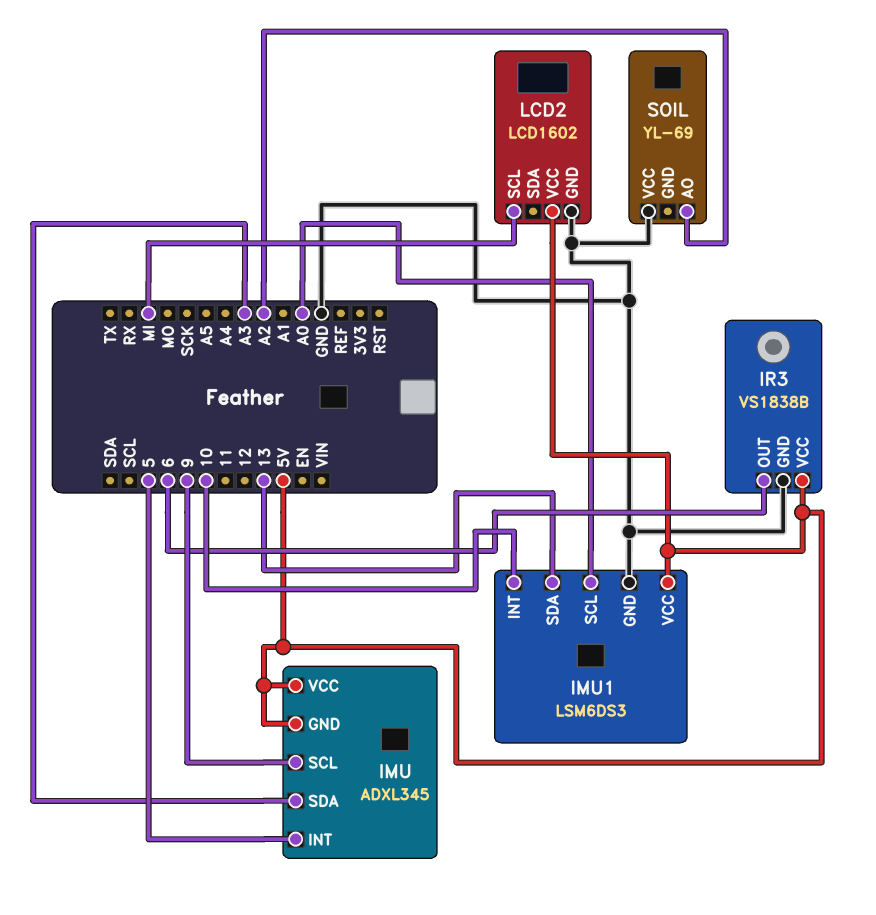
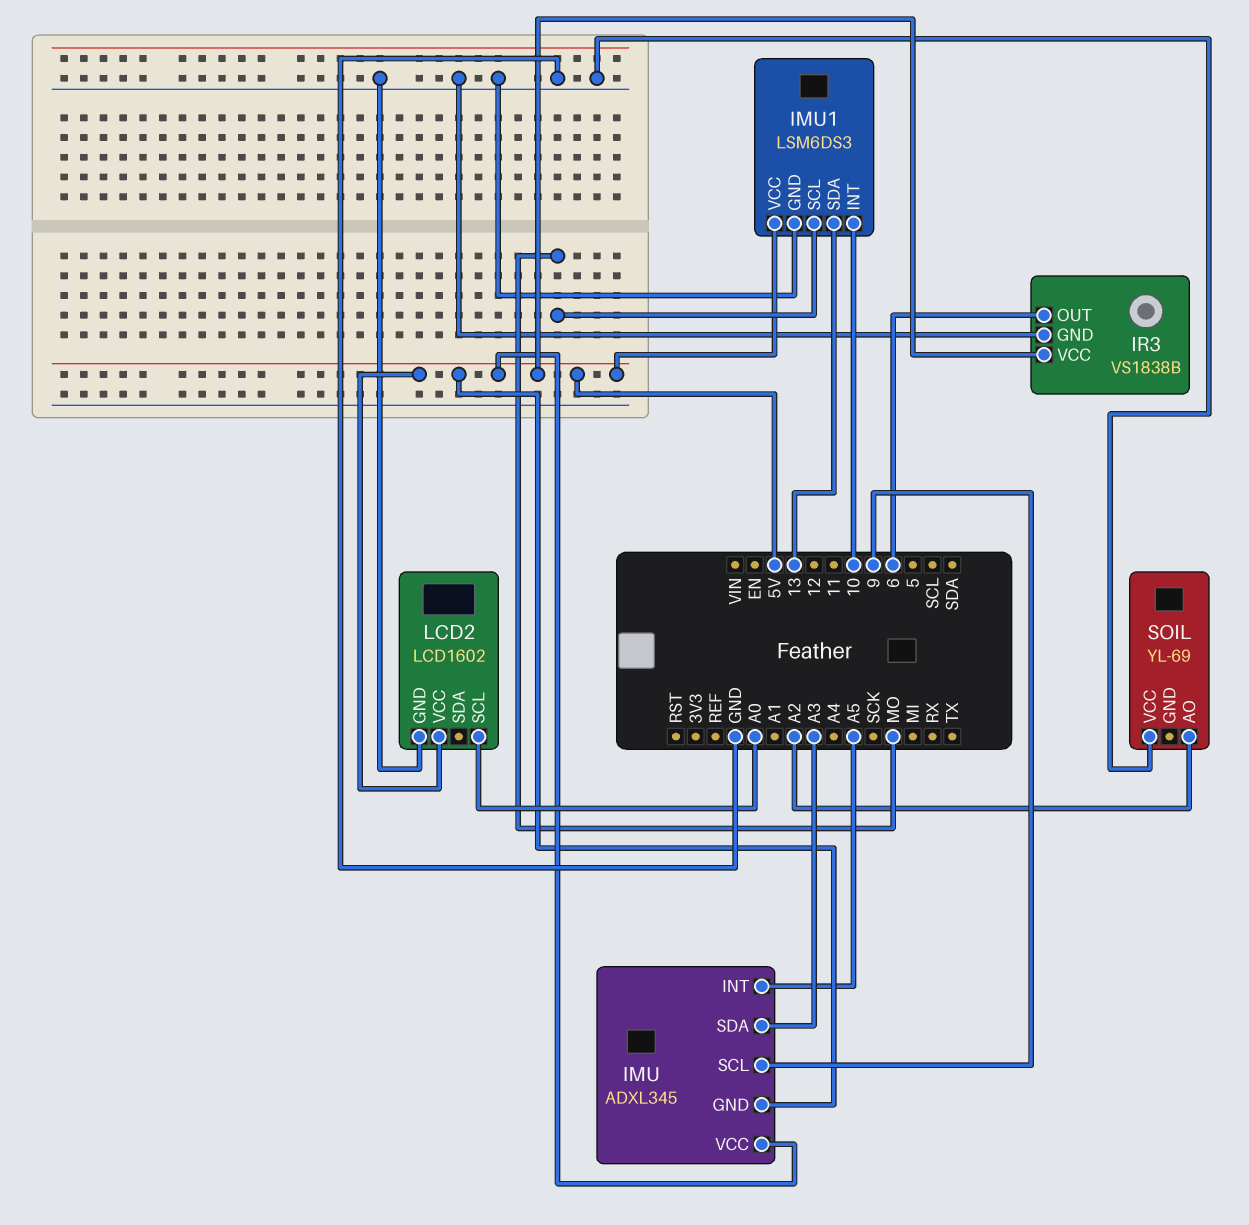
IMU pin INT: 5 -> A5
IMU1 pin SCL: A0 -> MO
LCD2 pin SCL: MI -> A0

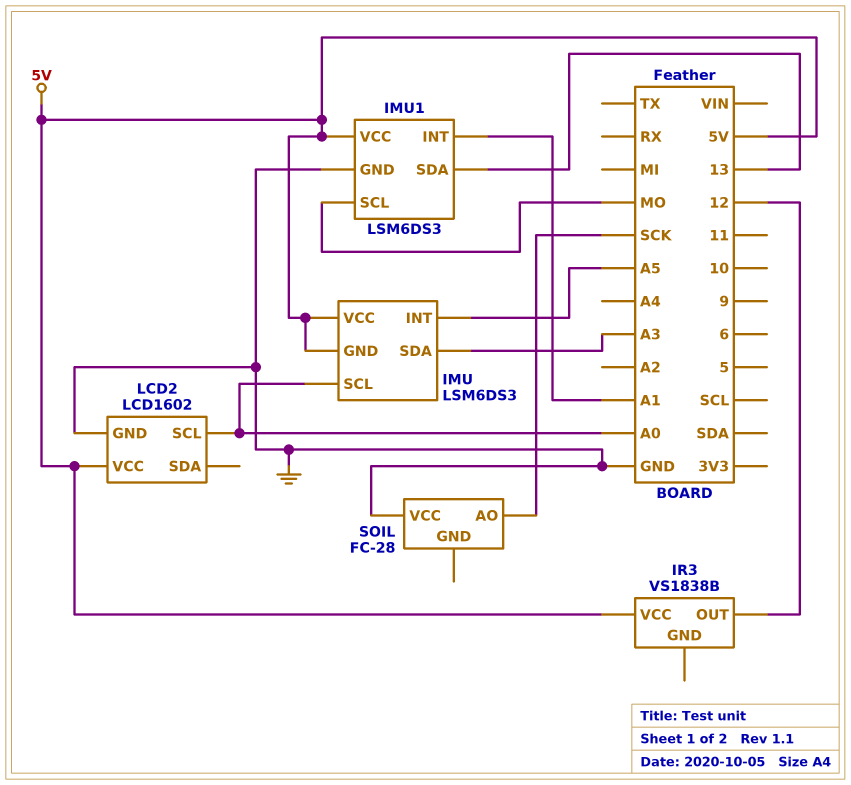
IMU: ADXL345 -> LSM6DS3
IMU pin SCL: 9 -> A0
IMU1 pin INT: 10 -> A1
IR3 pin GND: GND -> none
IR3 pin OUT: 6 -> 12
SOIL: YL-69 -> FC-28
SOIL pin AO: A2 -> SCK

